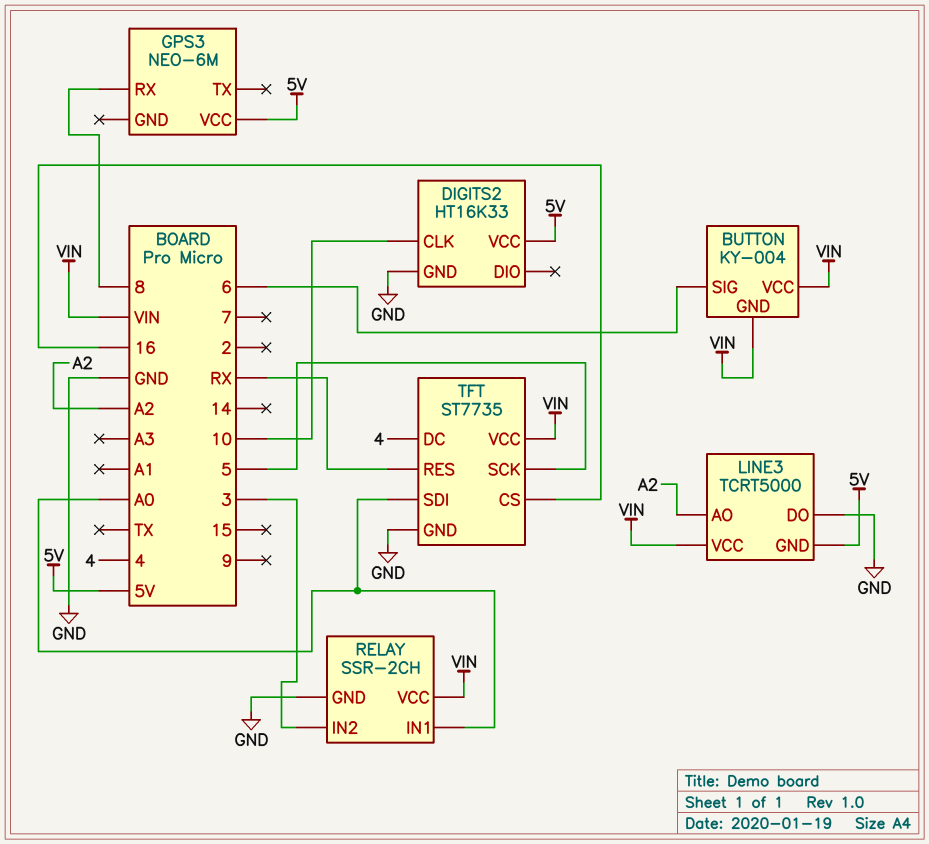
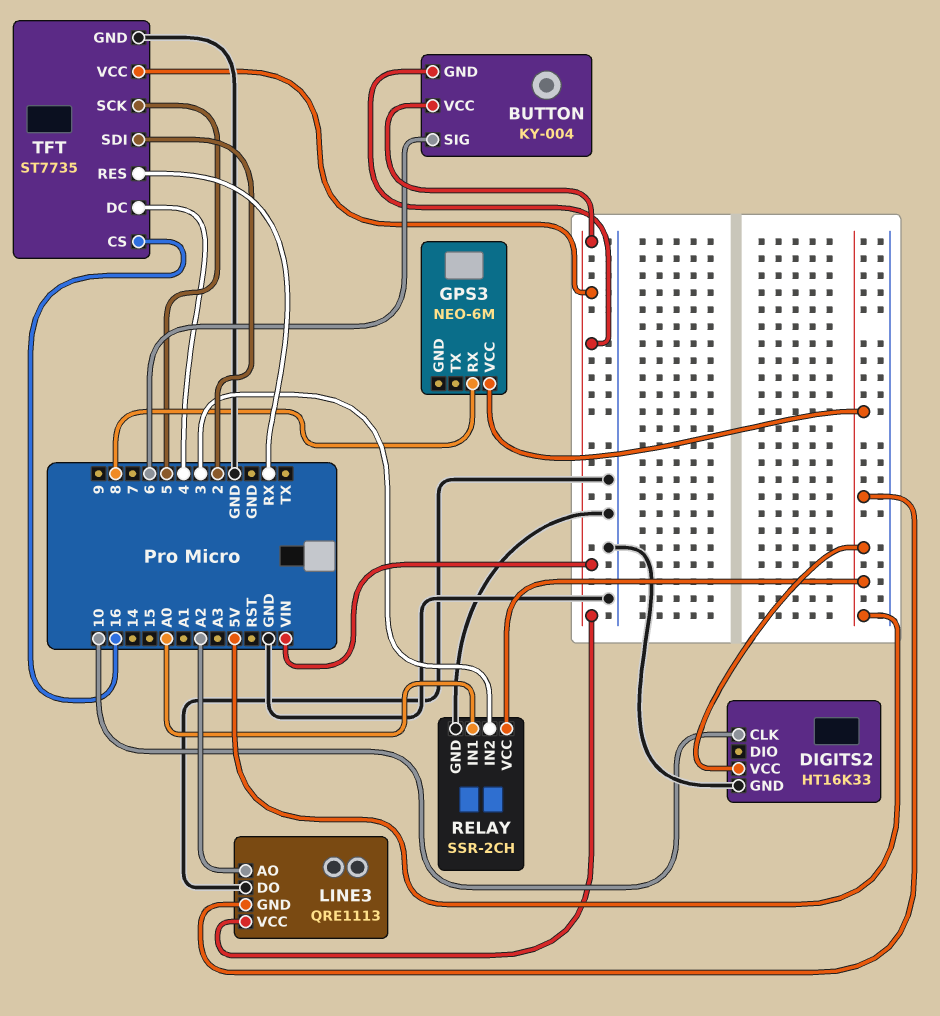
LINE3: TCRT5000 -> QRE1113
RELAY pin VCC: VIN -> 5V
TFT pin SDI: A0 -> 2

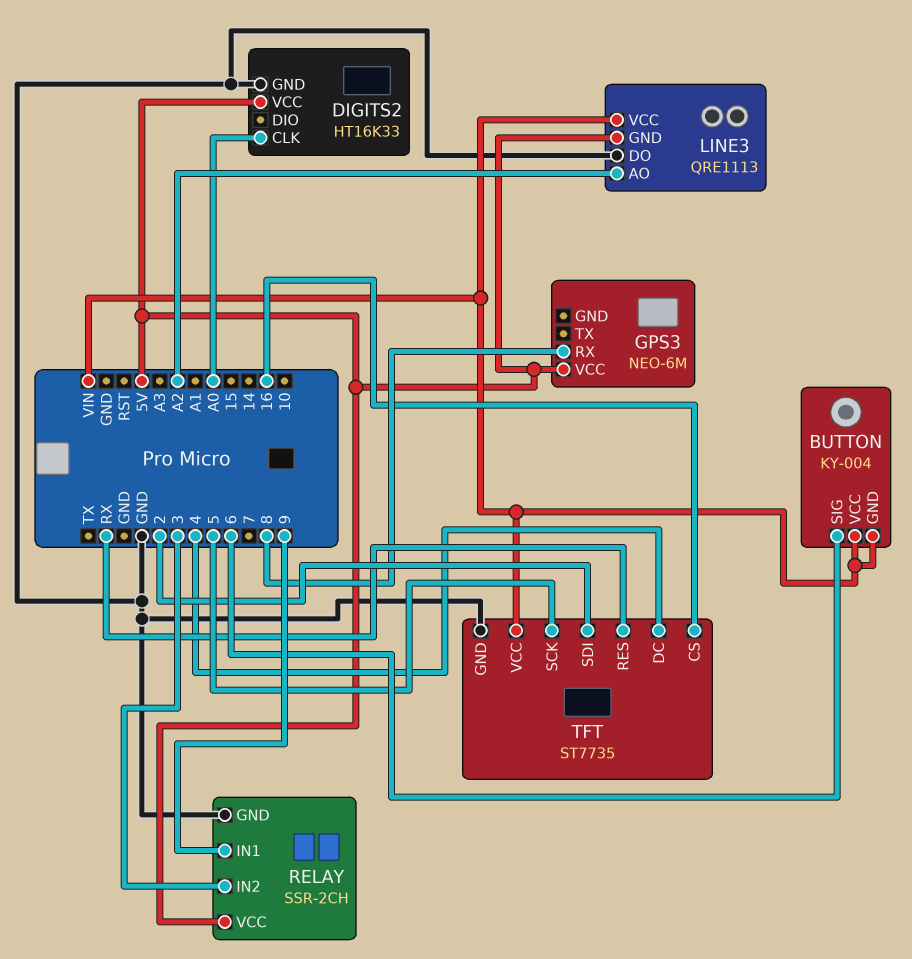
DIGITS2 pin CLK: 10 -> A0
RELAY pin IN1: A0 -> 9

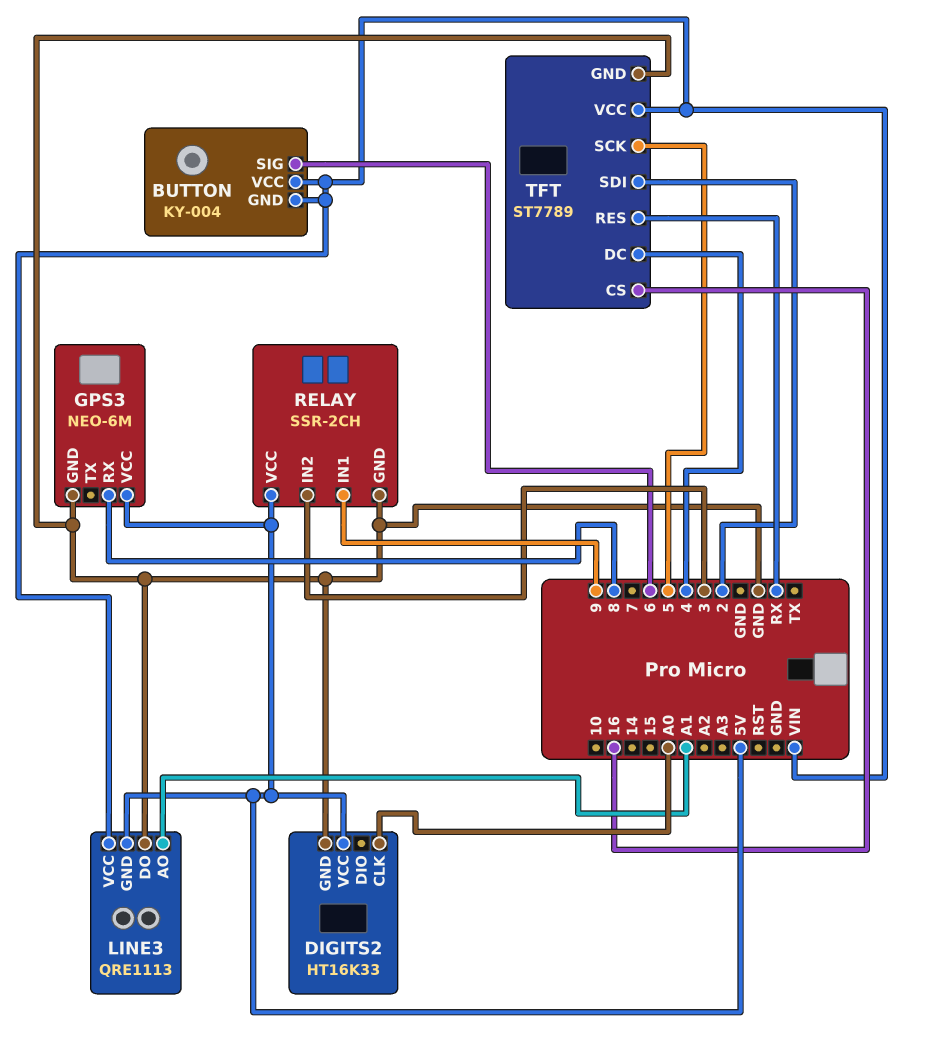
GPS3 pin GND: none -> GND
LINE3 pin AO: A2 -> A1
TFT: ST7735 -> ST7789

